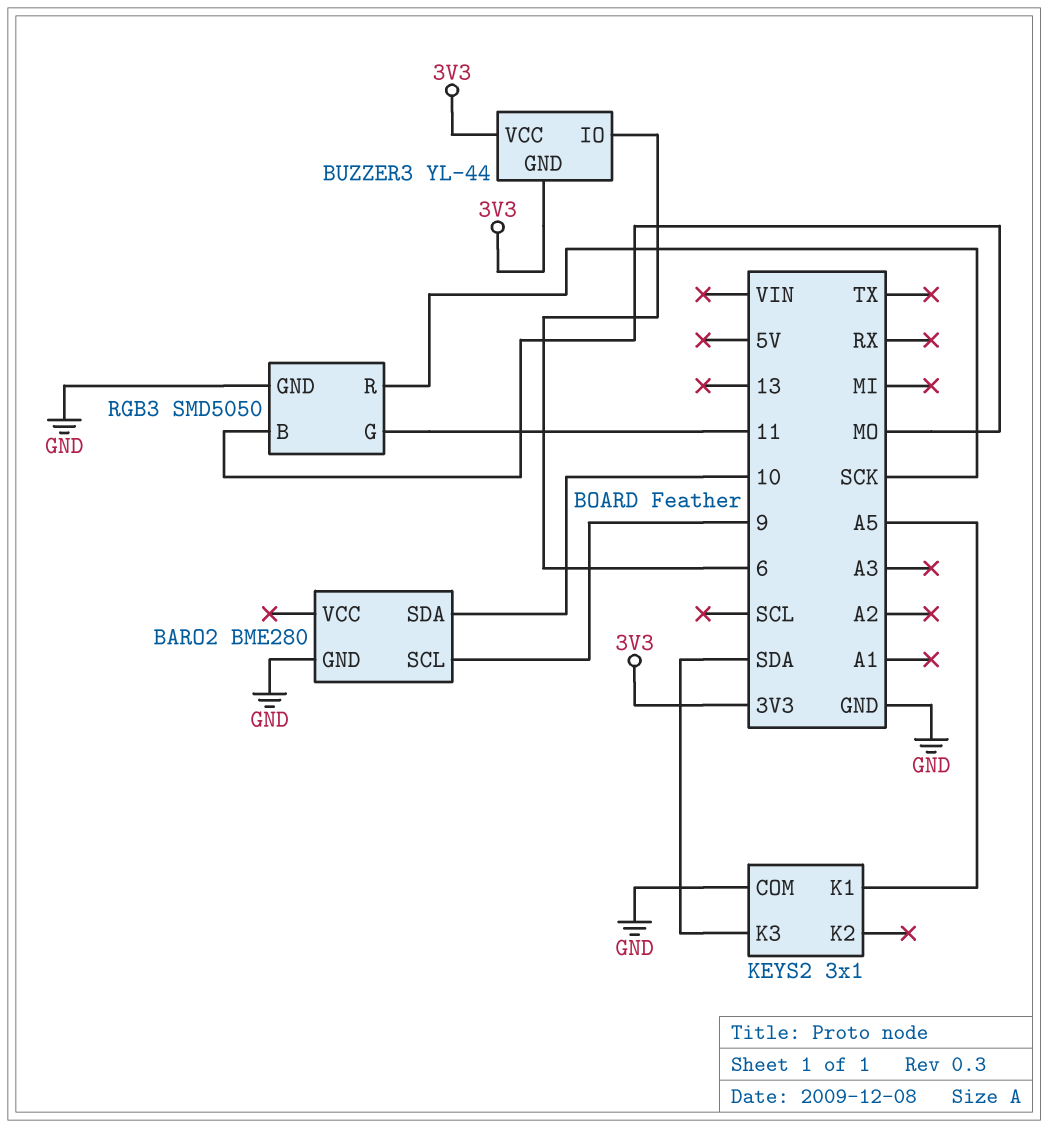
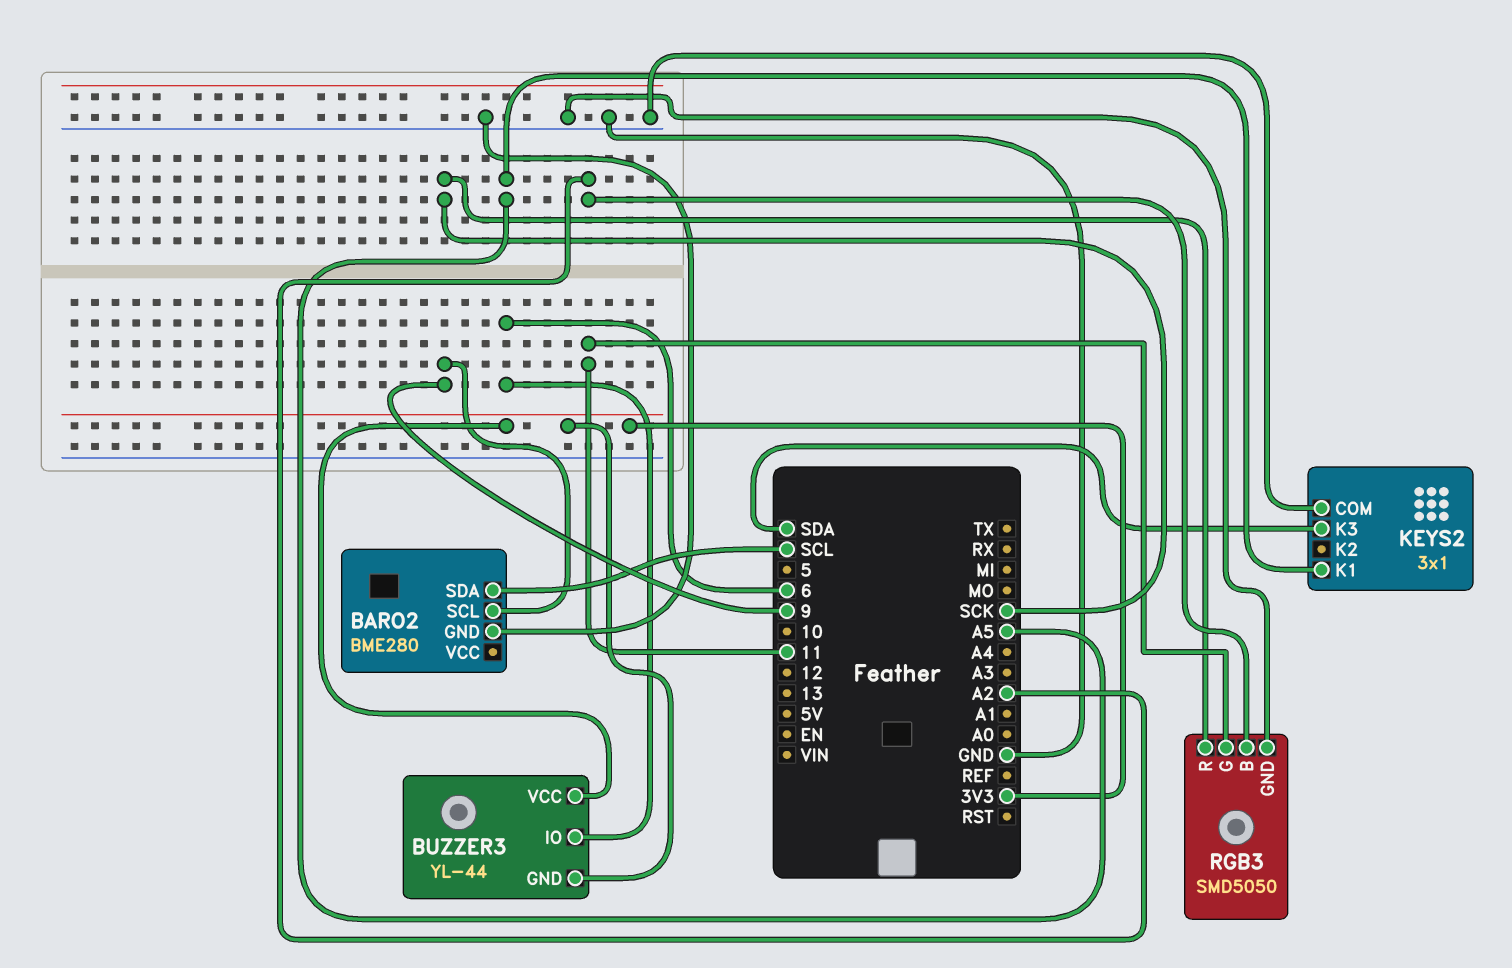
BARO2 pin SDA: 10 -> SCL
RGB3 pin B: MO -> A2

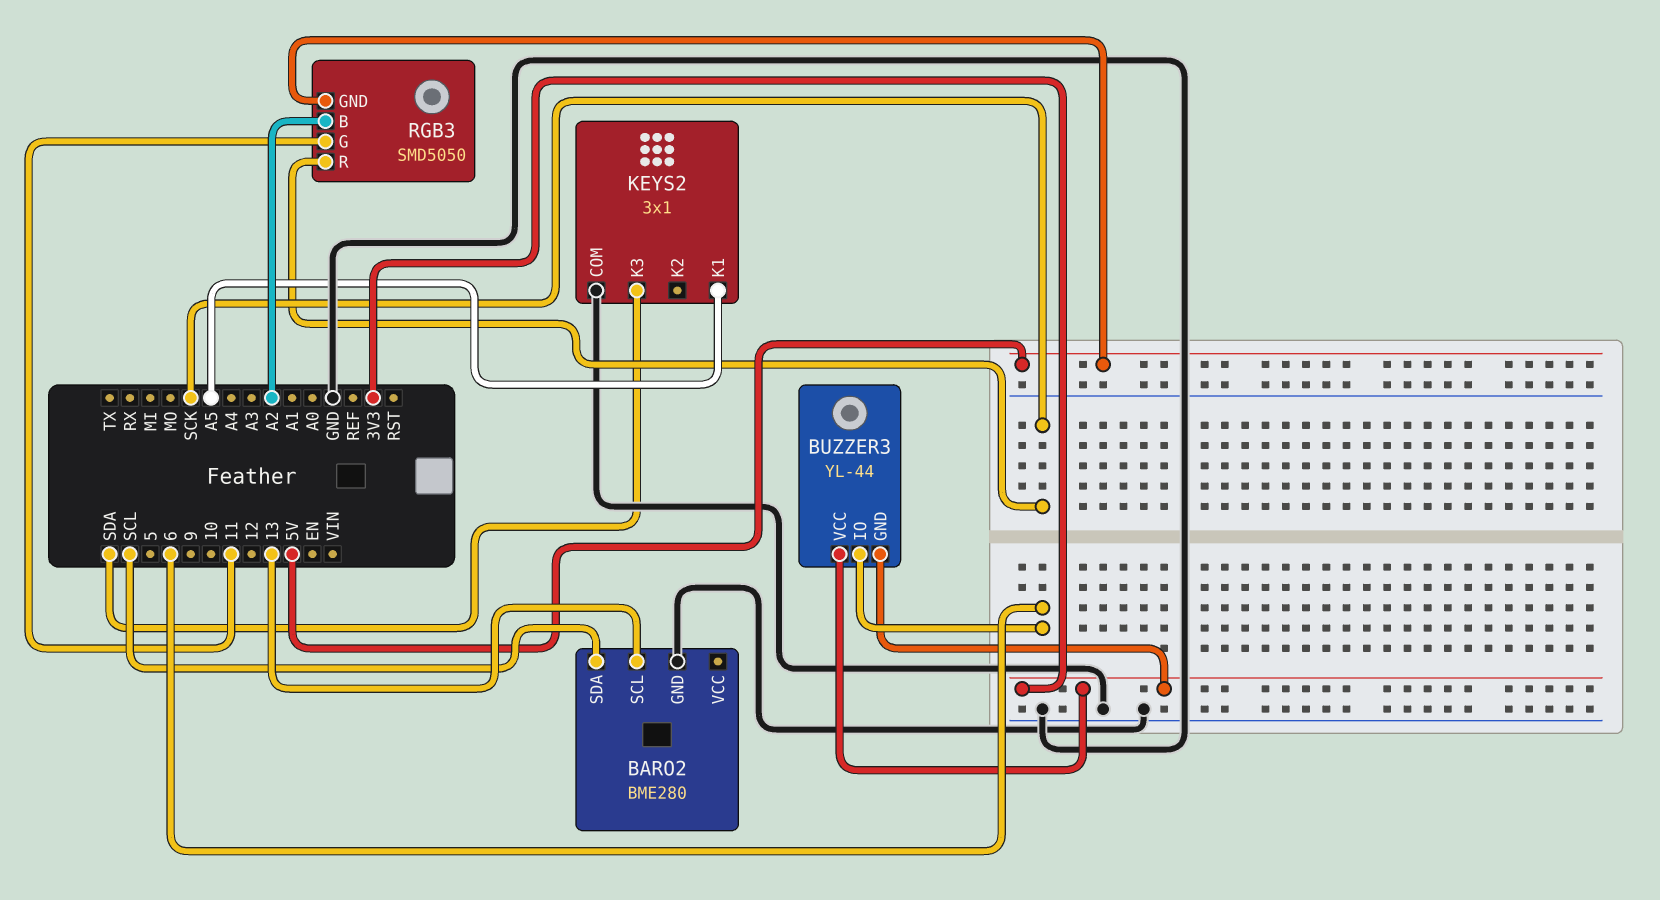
BARO2 pin SCL: 9 -> 13
RGB3 pin GND: GND -> 5V

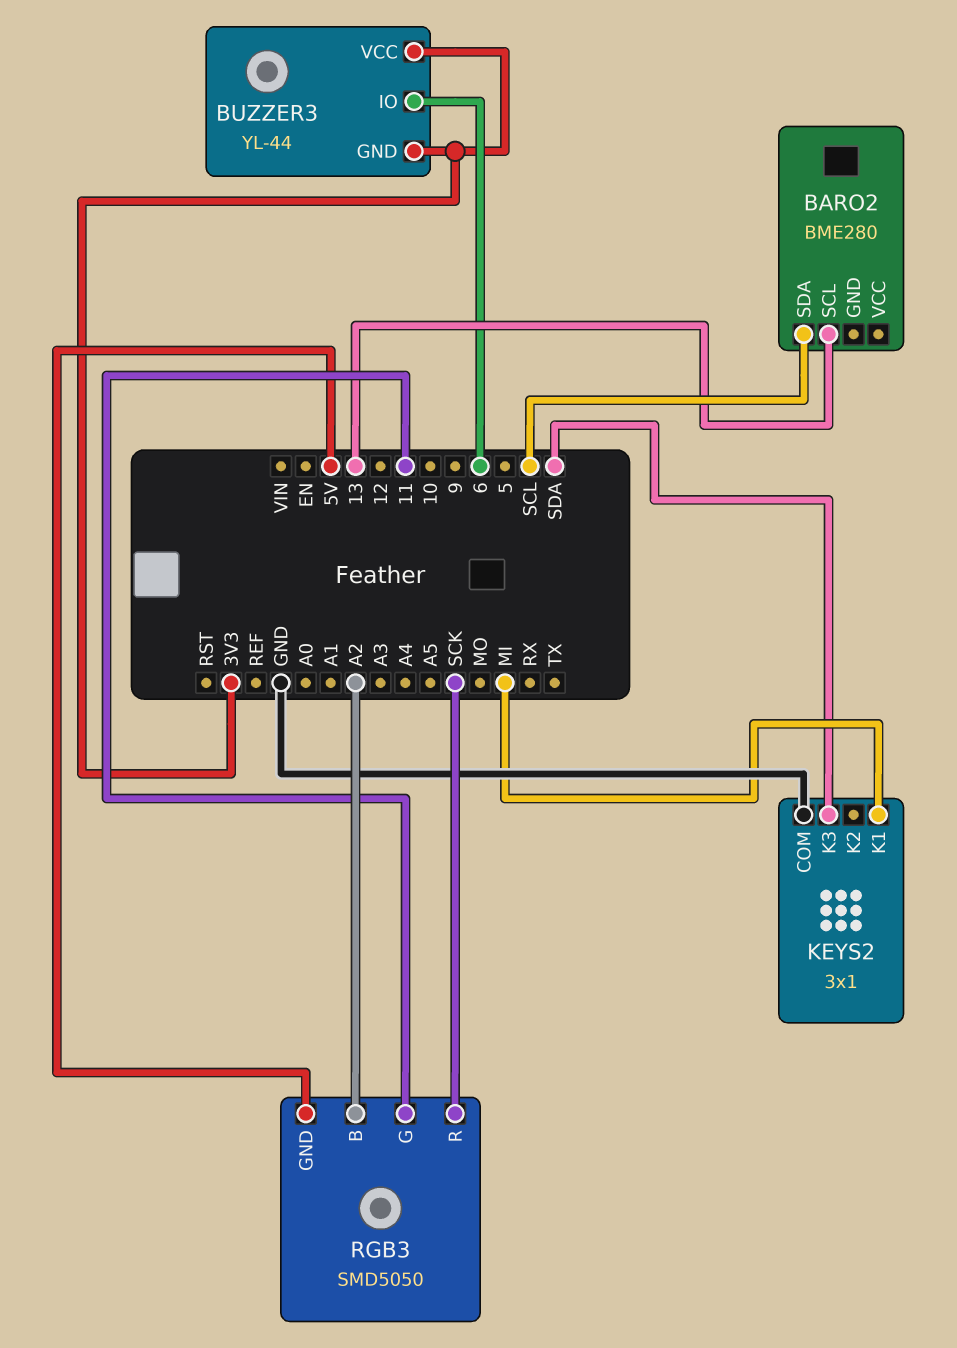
BARO2 pin GND: GND -> none
KEYS2 pin K1: A5 -> MI

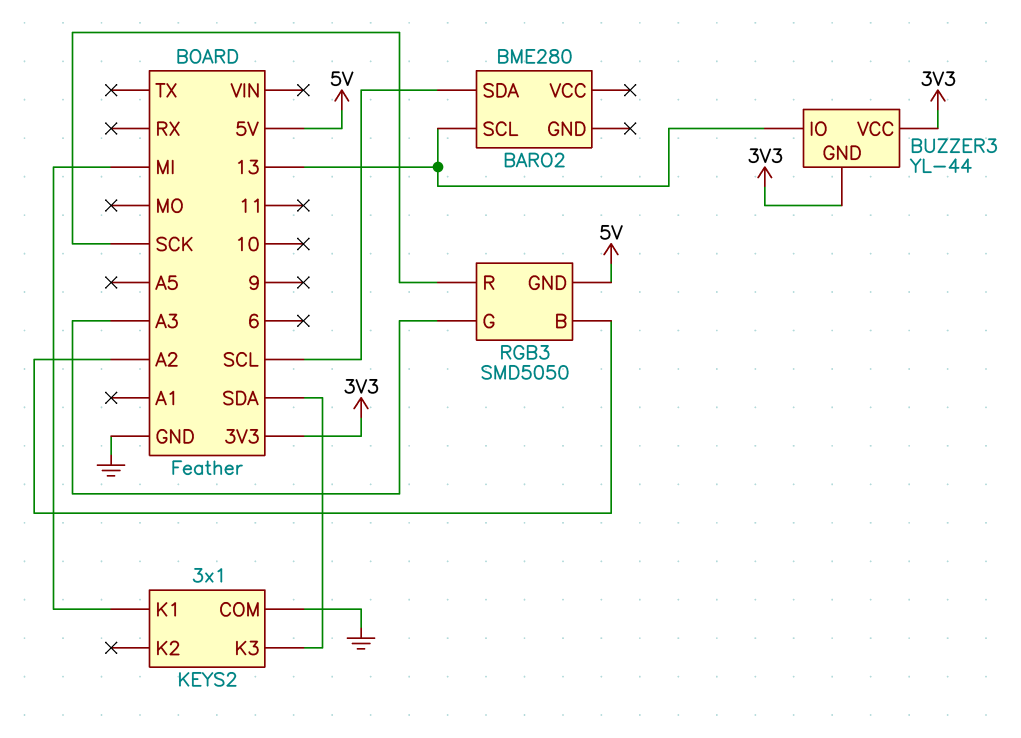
BUZZER3 pin IO: 6 -> 13
RGB3 pin G: 11 -> A3

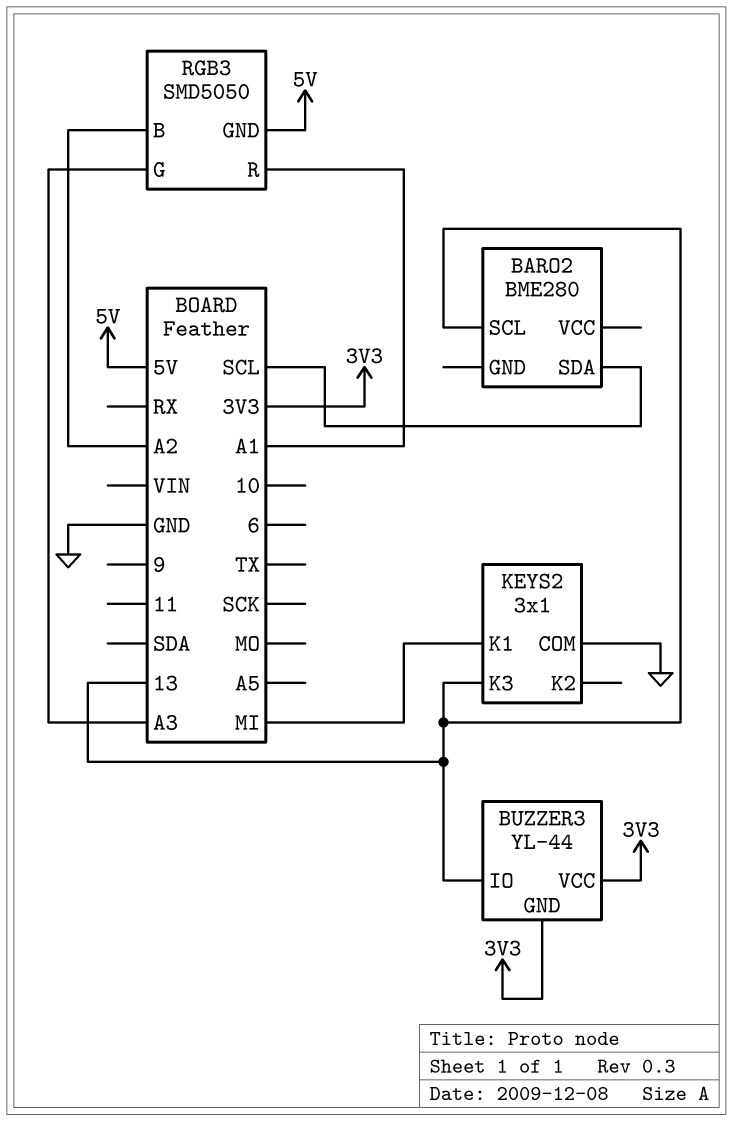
KEYS2 pin K3: SDA -> 13
RGB3 pin R: SCK -> A1

